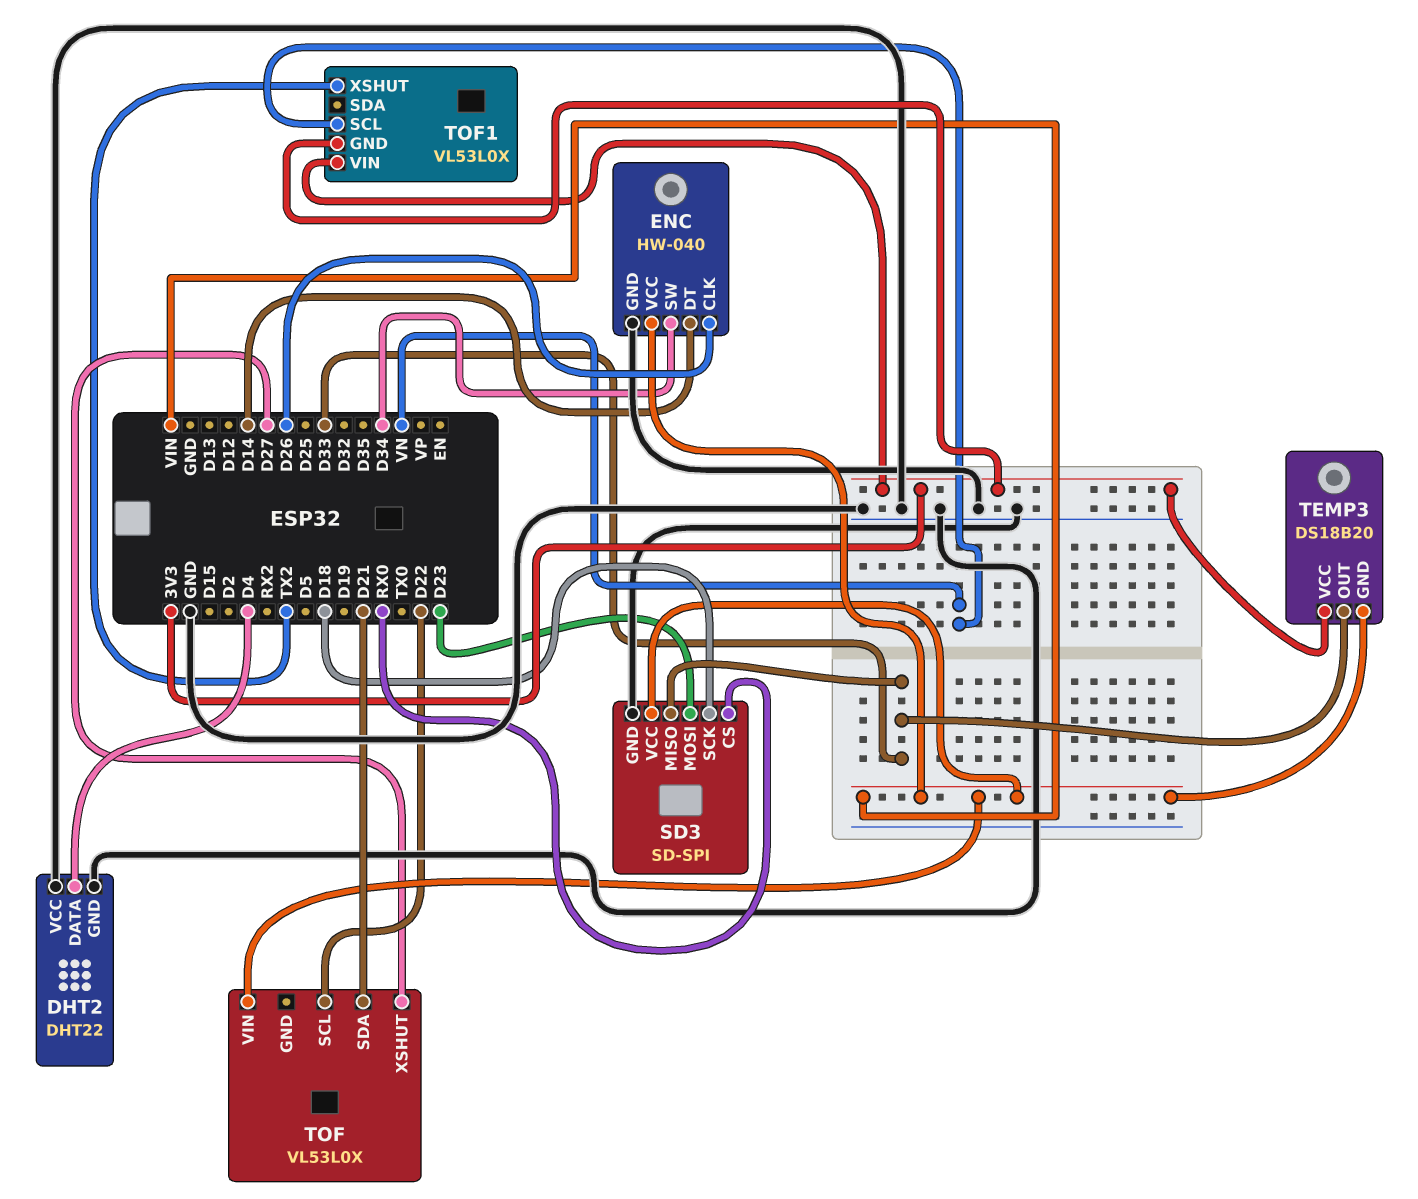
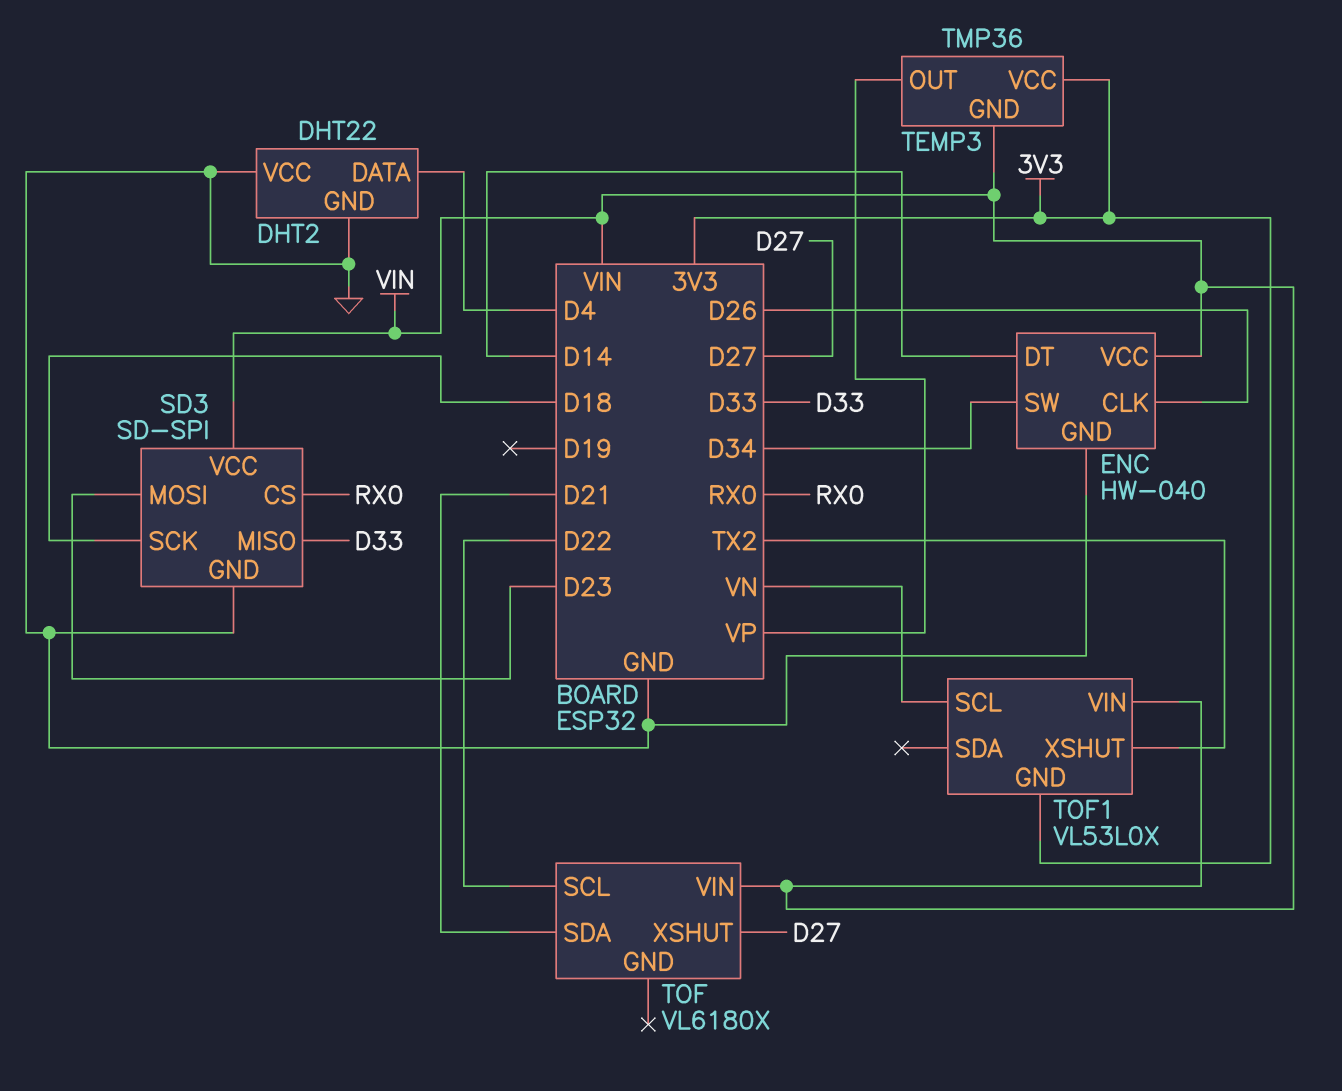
TEMP3: DS18B20 -> TMP36
TEMP3 pin OUT: D33 -> VP
TOF: VL53L0X -> VL6180X
TOF1 pin VIN: 3V3 -> VIN

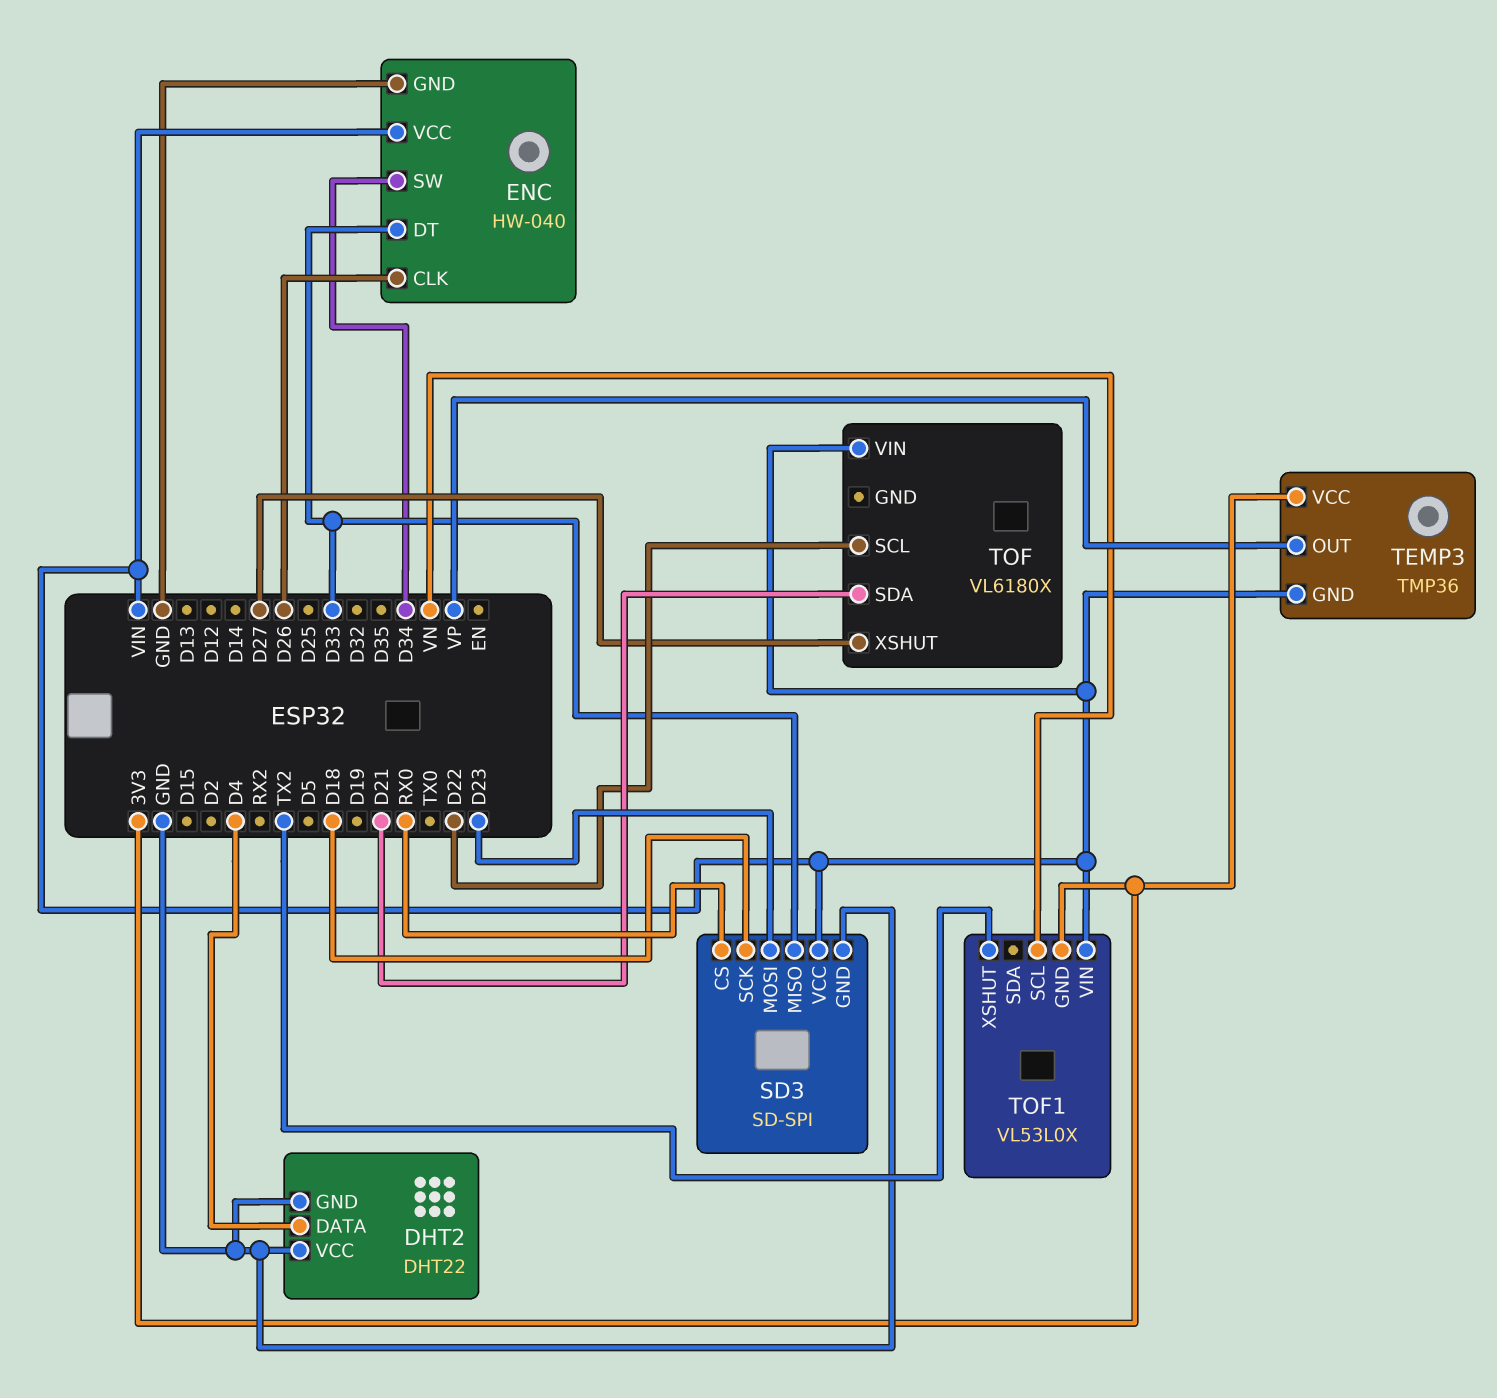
ENC pin DT: D14 -> D33

